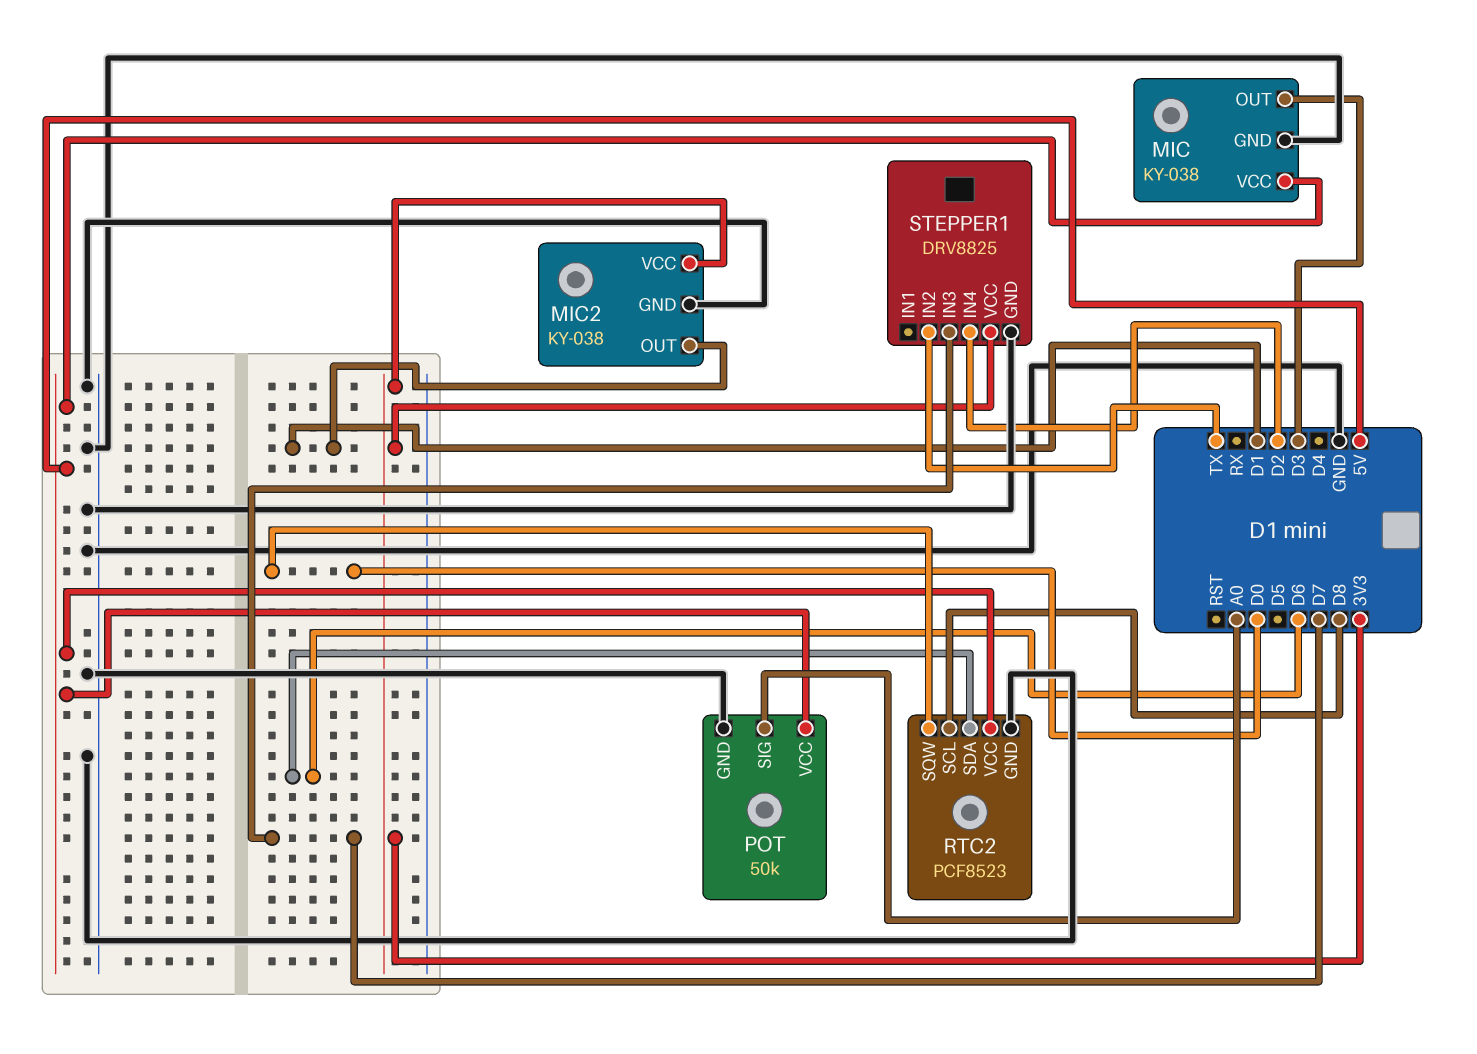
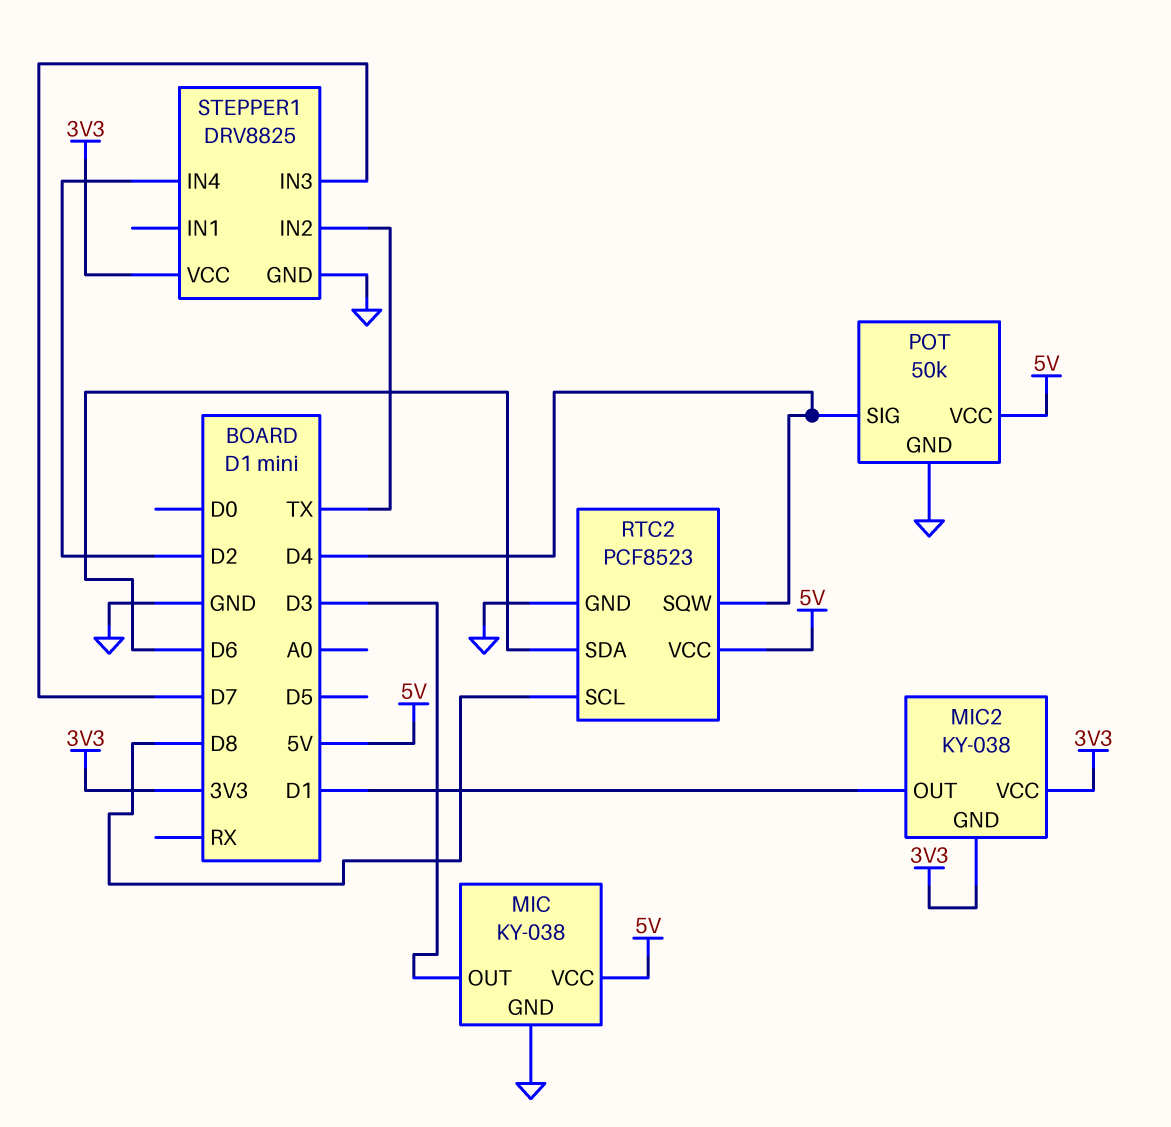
MIC2 pin GND: GND -> 3V3
POT pin SIG: A0 -> D4
RTC2 pin SQW: D0 -> D4

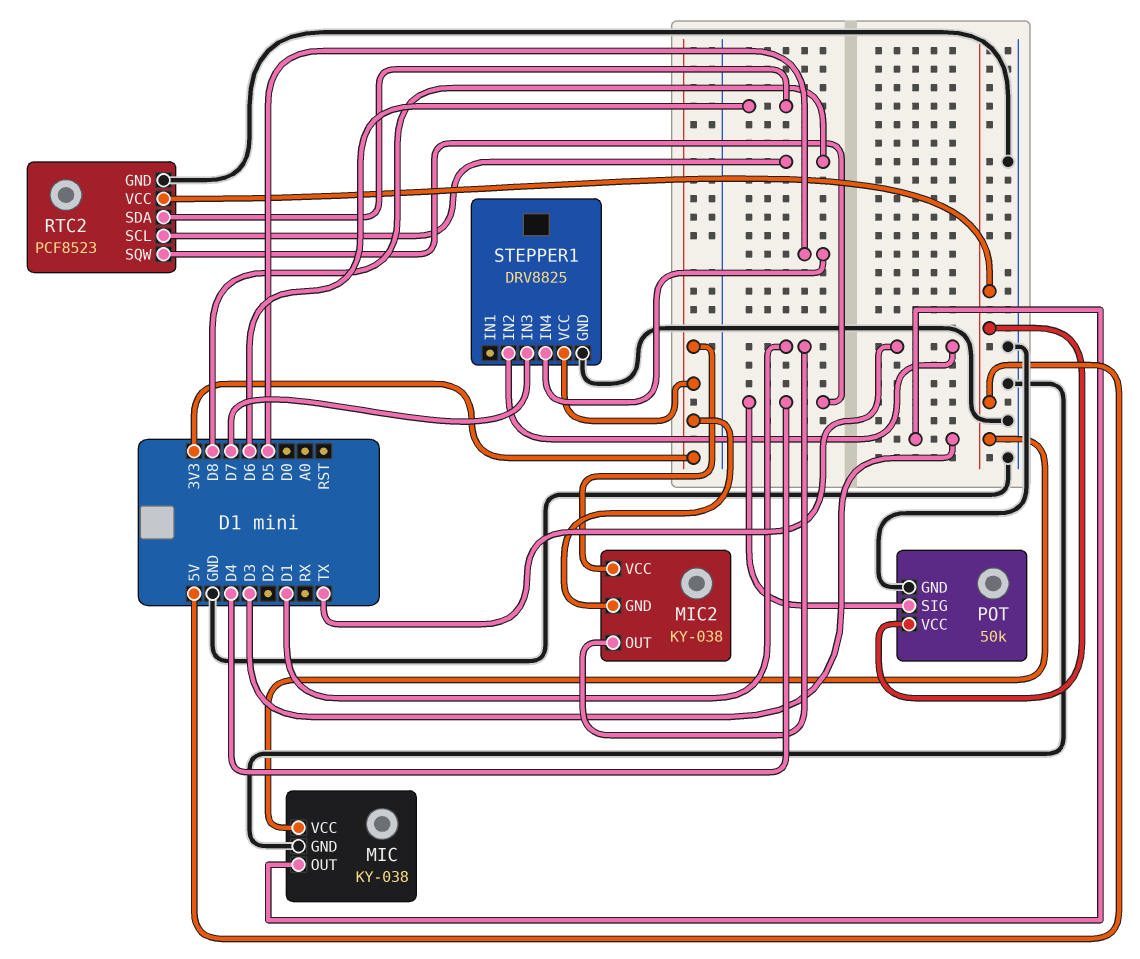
STEPPER1 pin IN4: D2 -> D5

